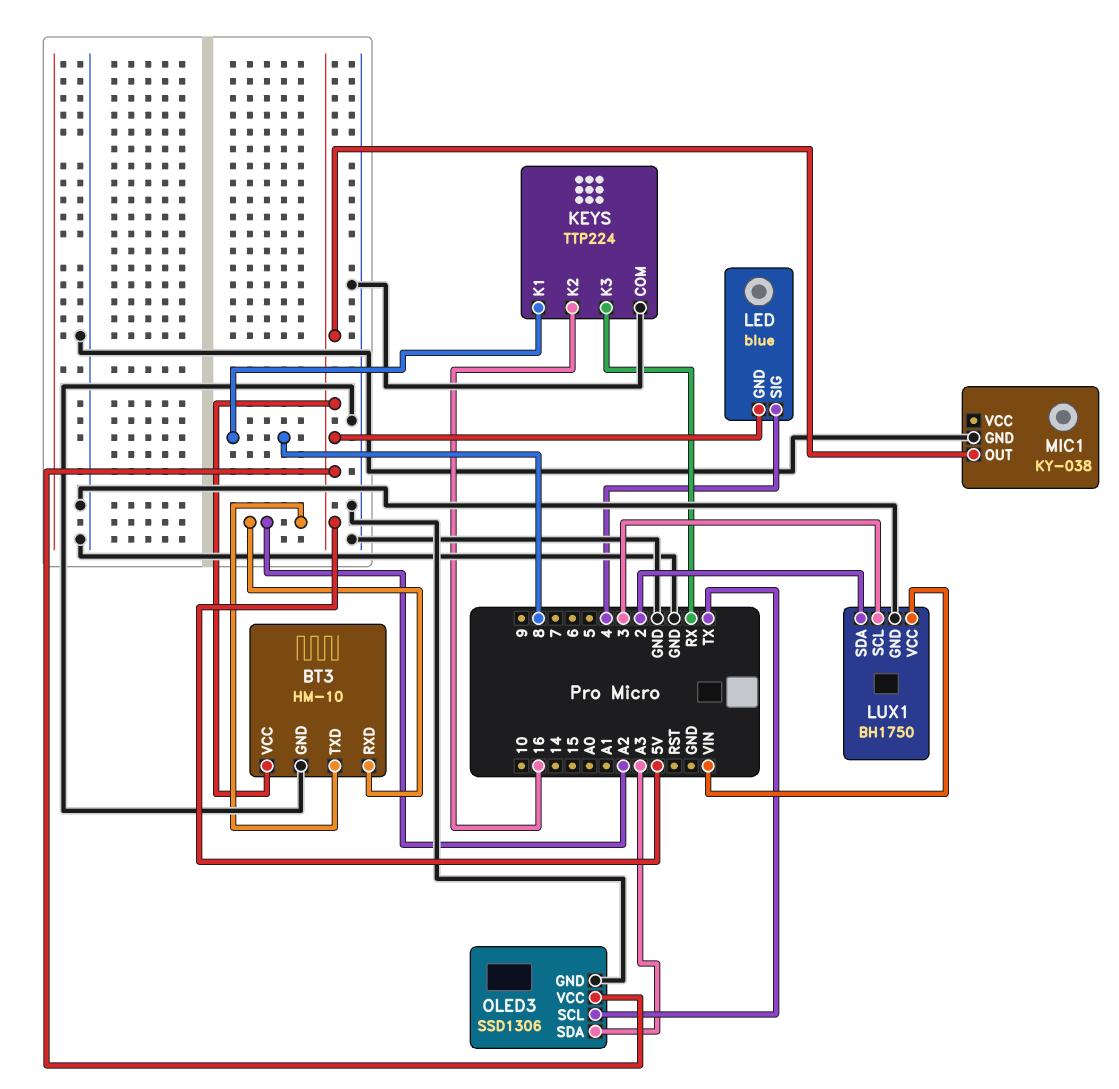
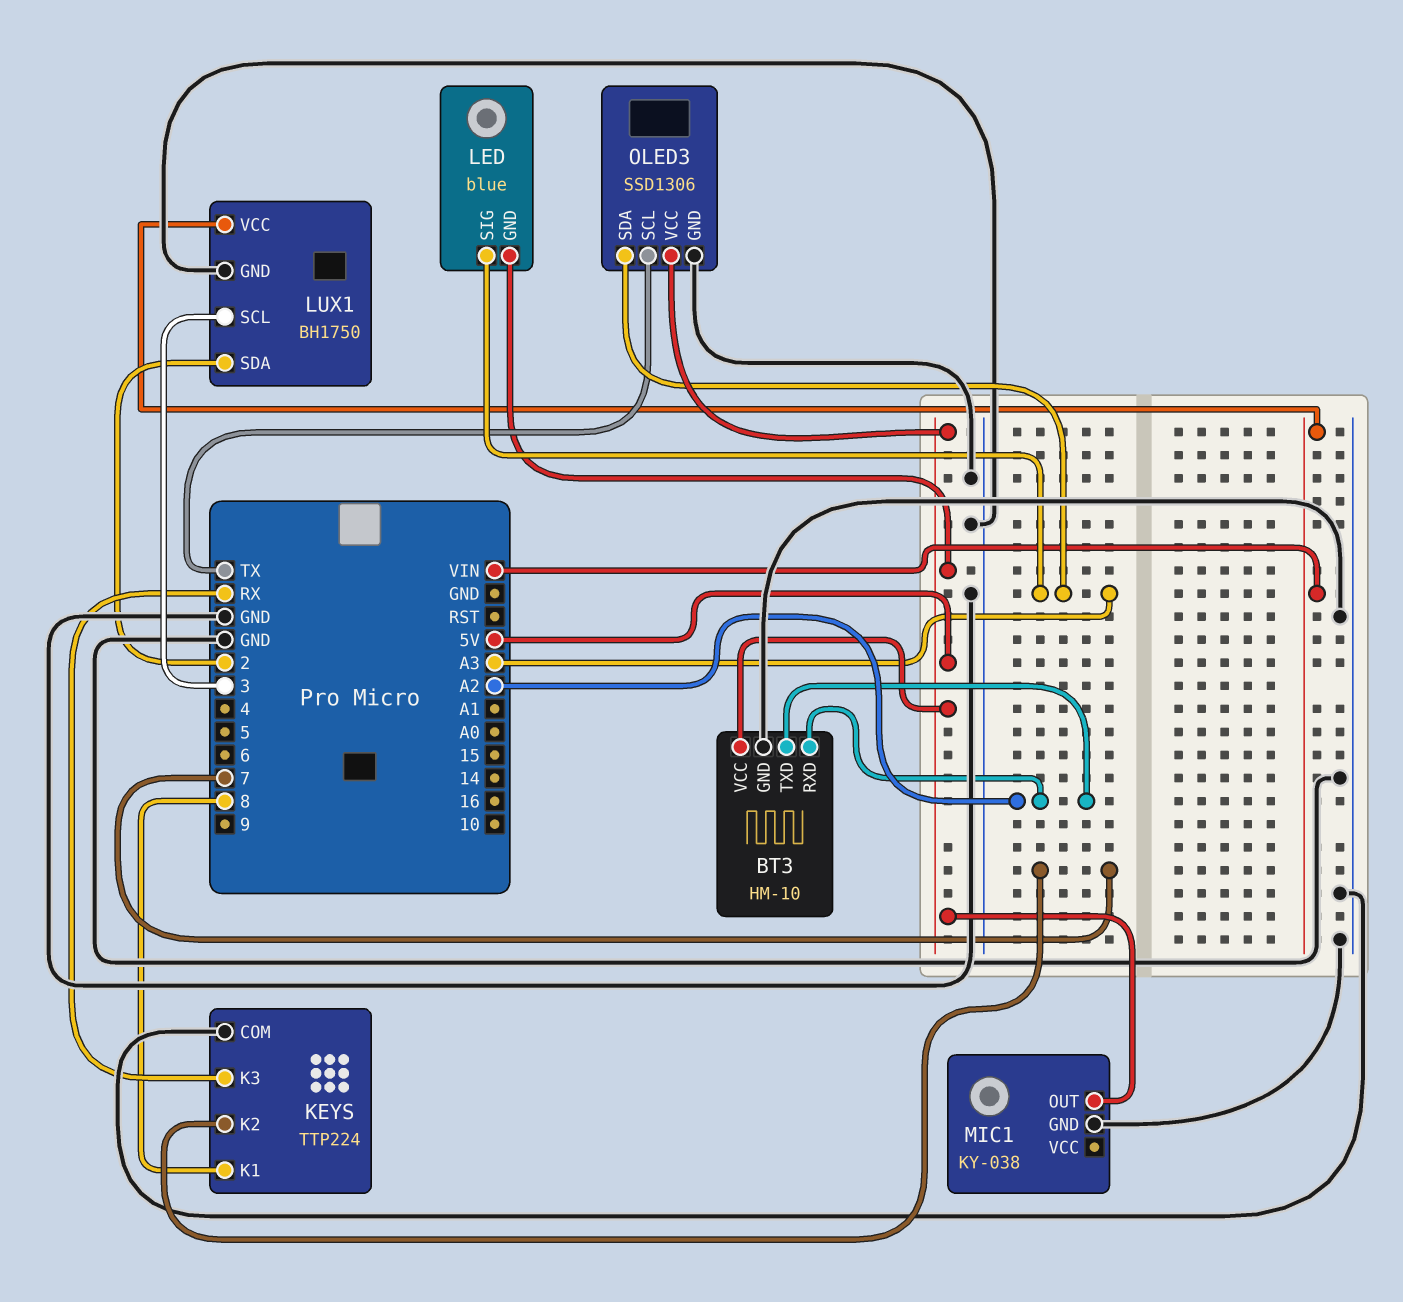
KEYS pin K2: 16 -> 7
LED pin SIG: 4 -> A3

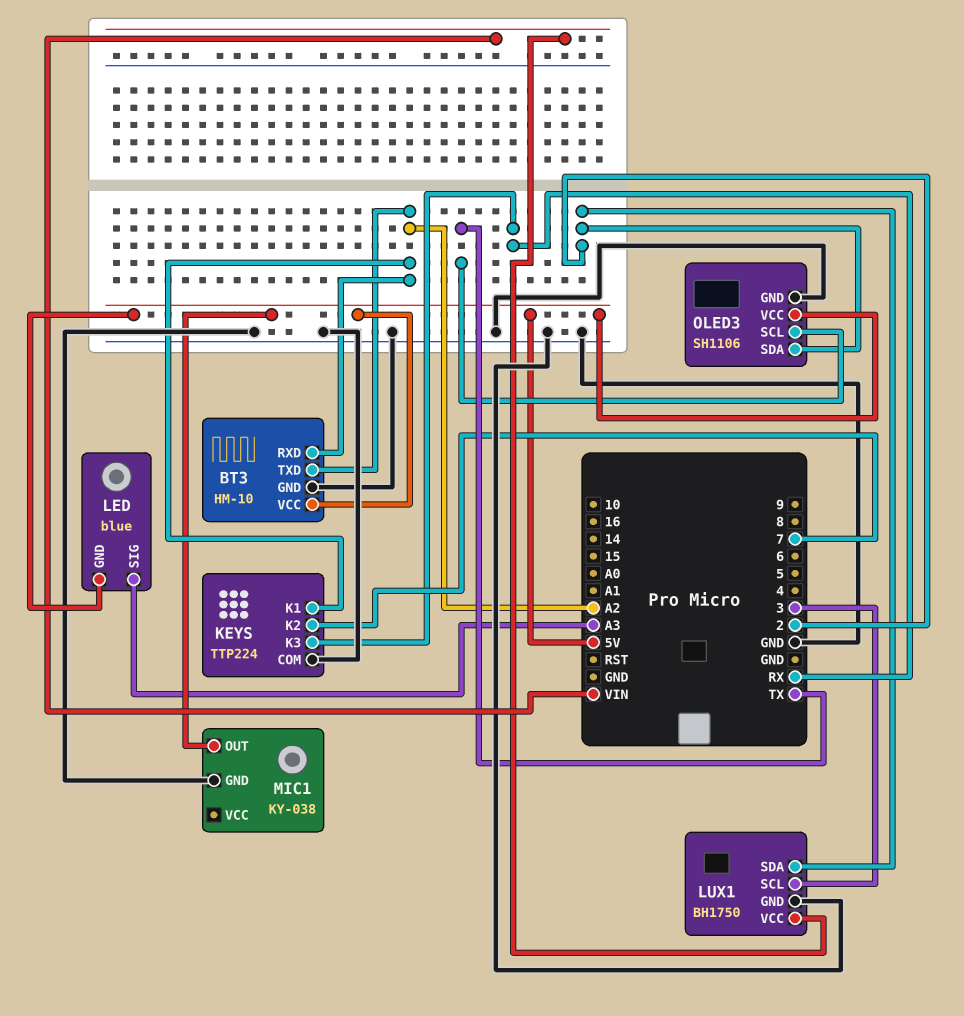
KEYS pin K1: 8 -> A2
OLED3: SSD1306 -> SH1106
OLED3 pin SDA: A3 -> 2

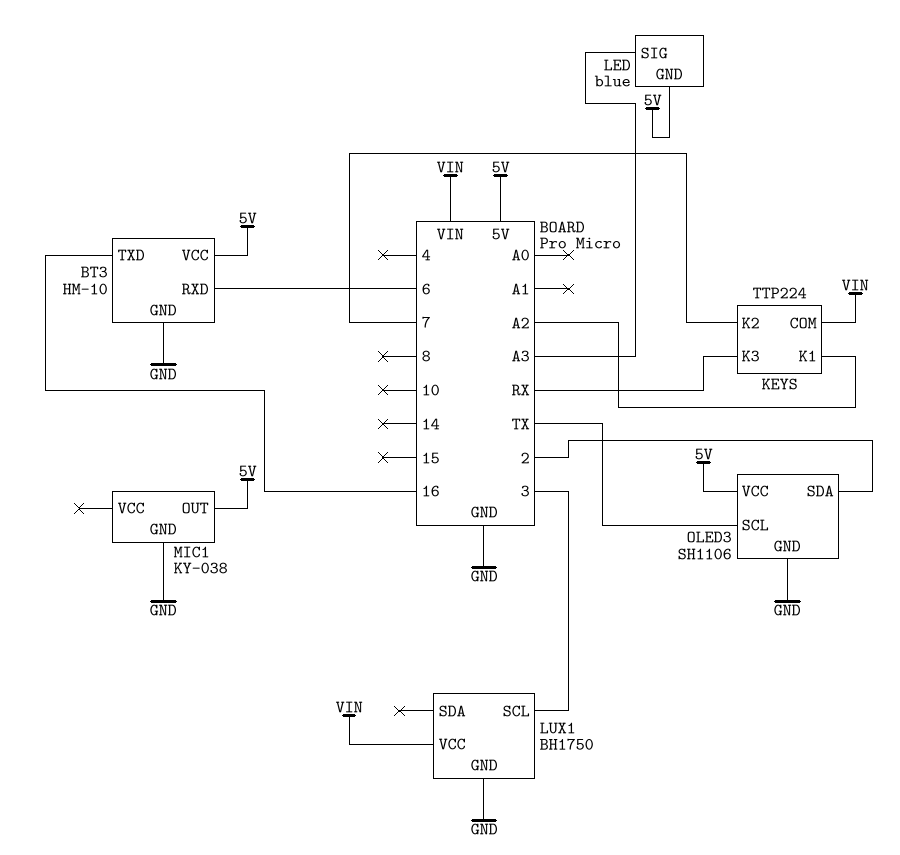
BT3 pin RXD: A2 -> 6
BT3 pin TXD: A2 -> 16
KEYS pin COM: GND -> VIN
LUX1 pin SDA: 2 -> none

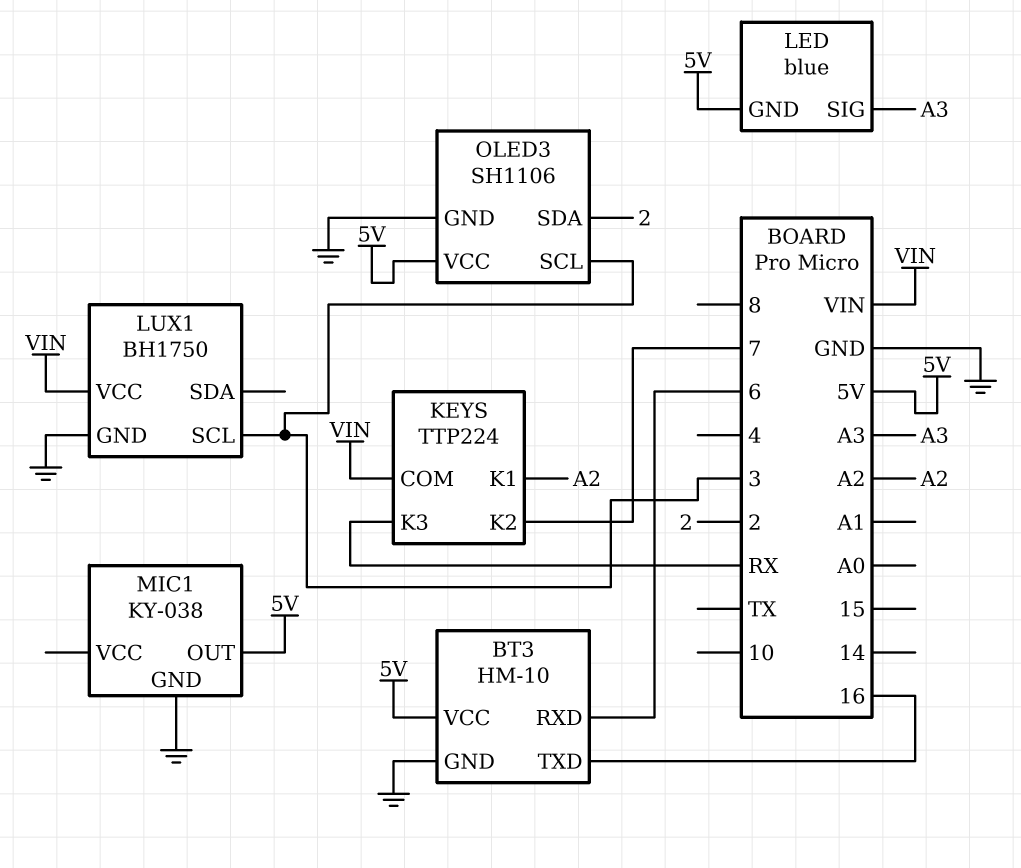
OLED3 pin SCL: TX -> 3

